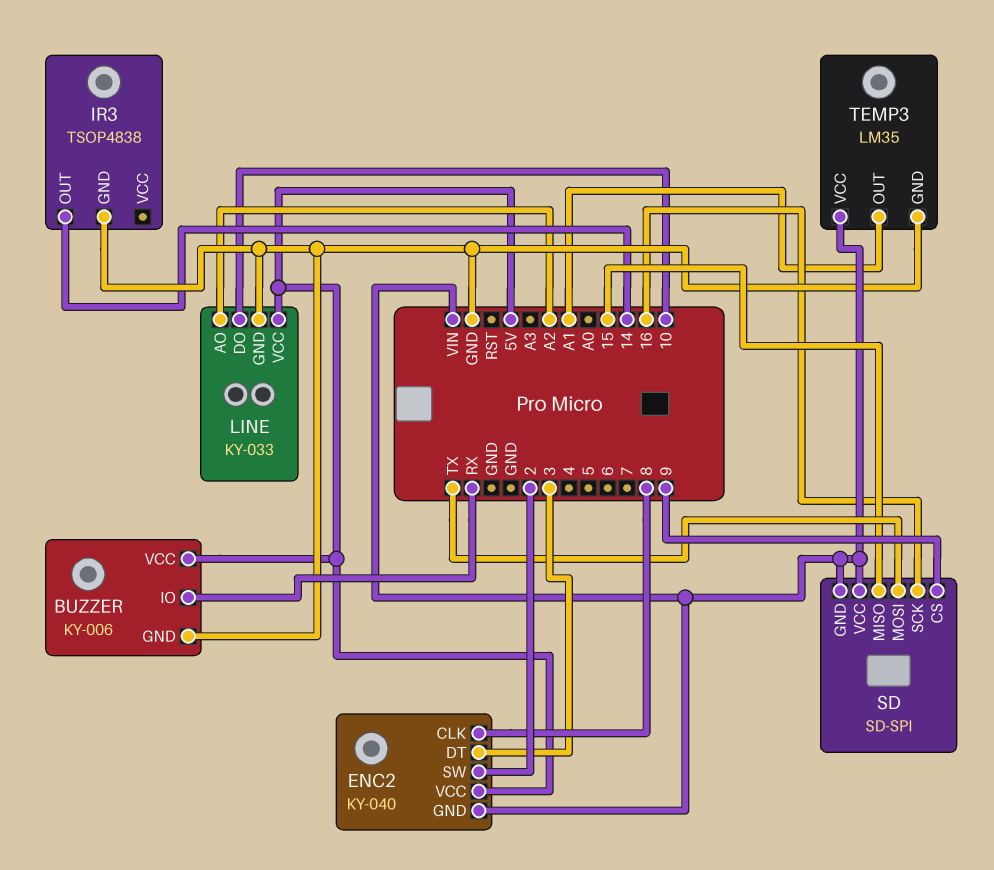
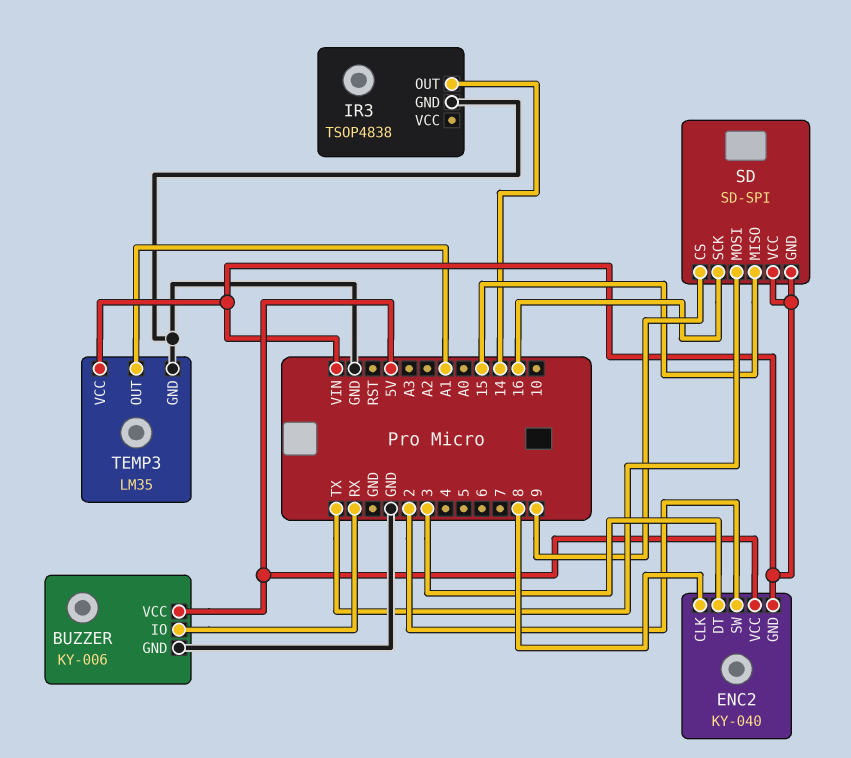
LINE: KY-033 -> none
LINE pin AO: A2 -> none
LINE pin DO: 10 -> none
LINE pin GND: GND -> none
LINE pin VCC: 5V -> none

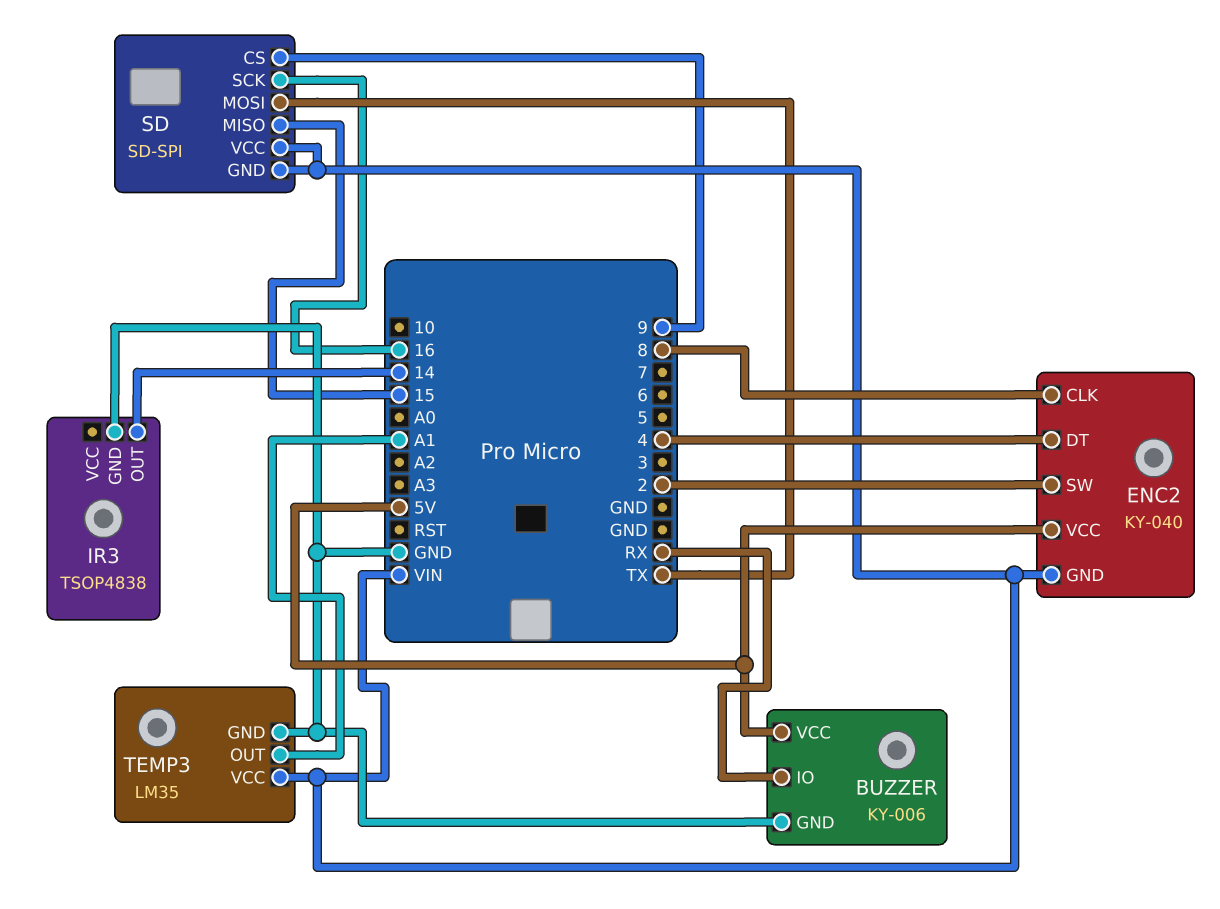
ENC2 pin DT: 3 -> 4

